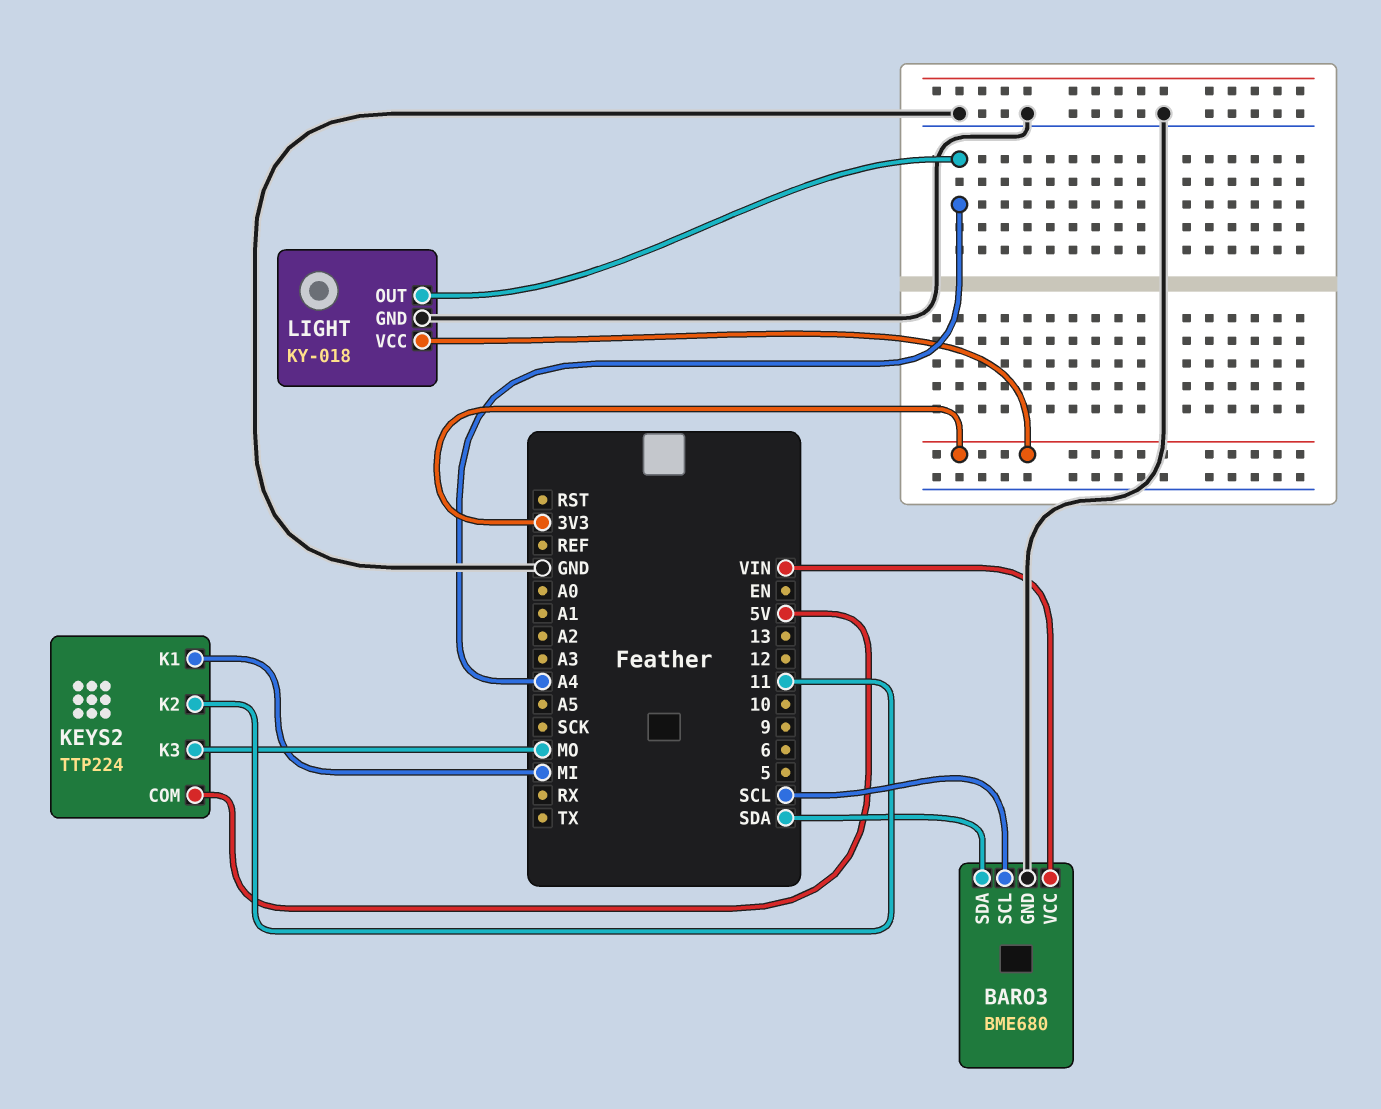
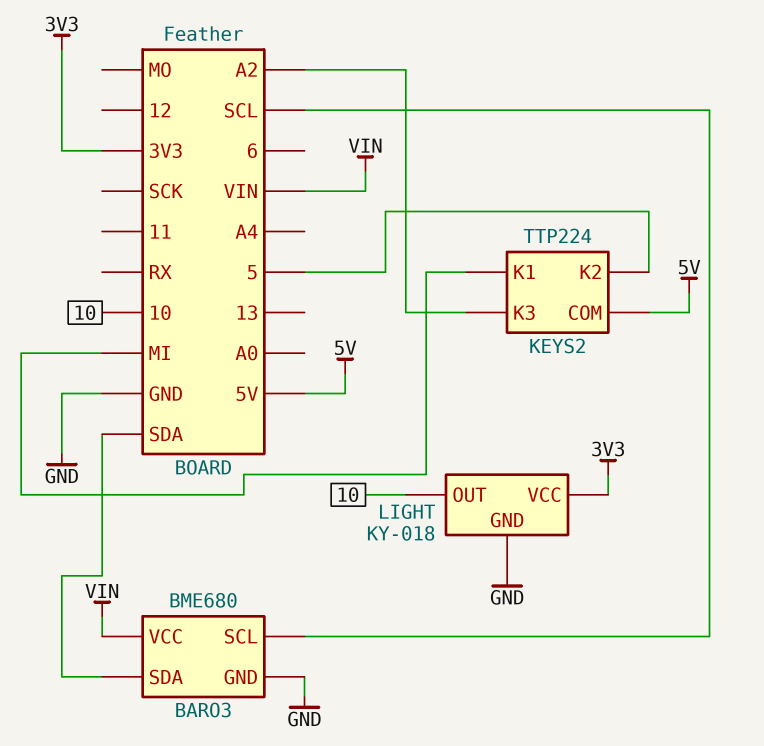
KEYS2 pin K2: 11 -> 5
KEYS2 pin K3: MO -> A2
LIGHT pin OUT: A4 -> 10

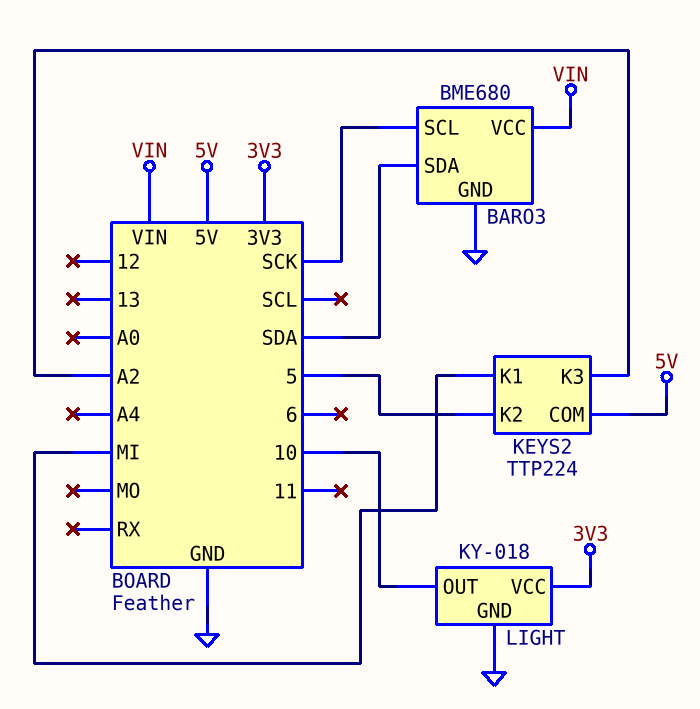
BARO3 pin SCL: SCL -> SCK

